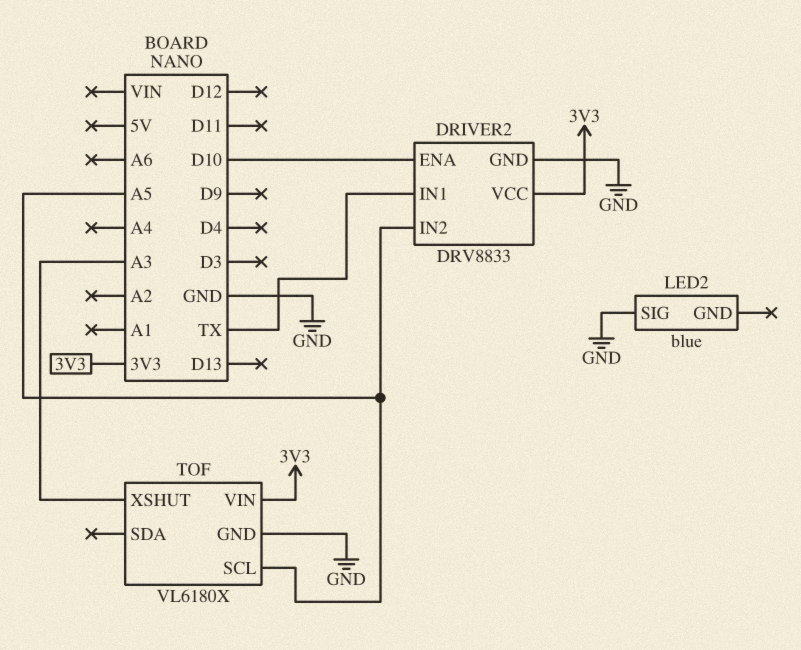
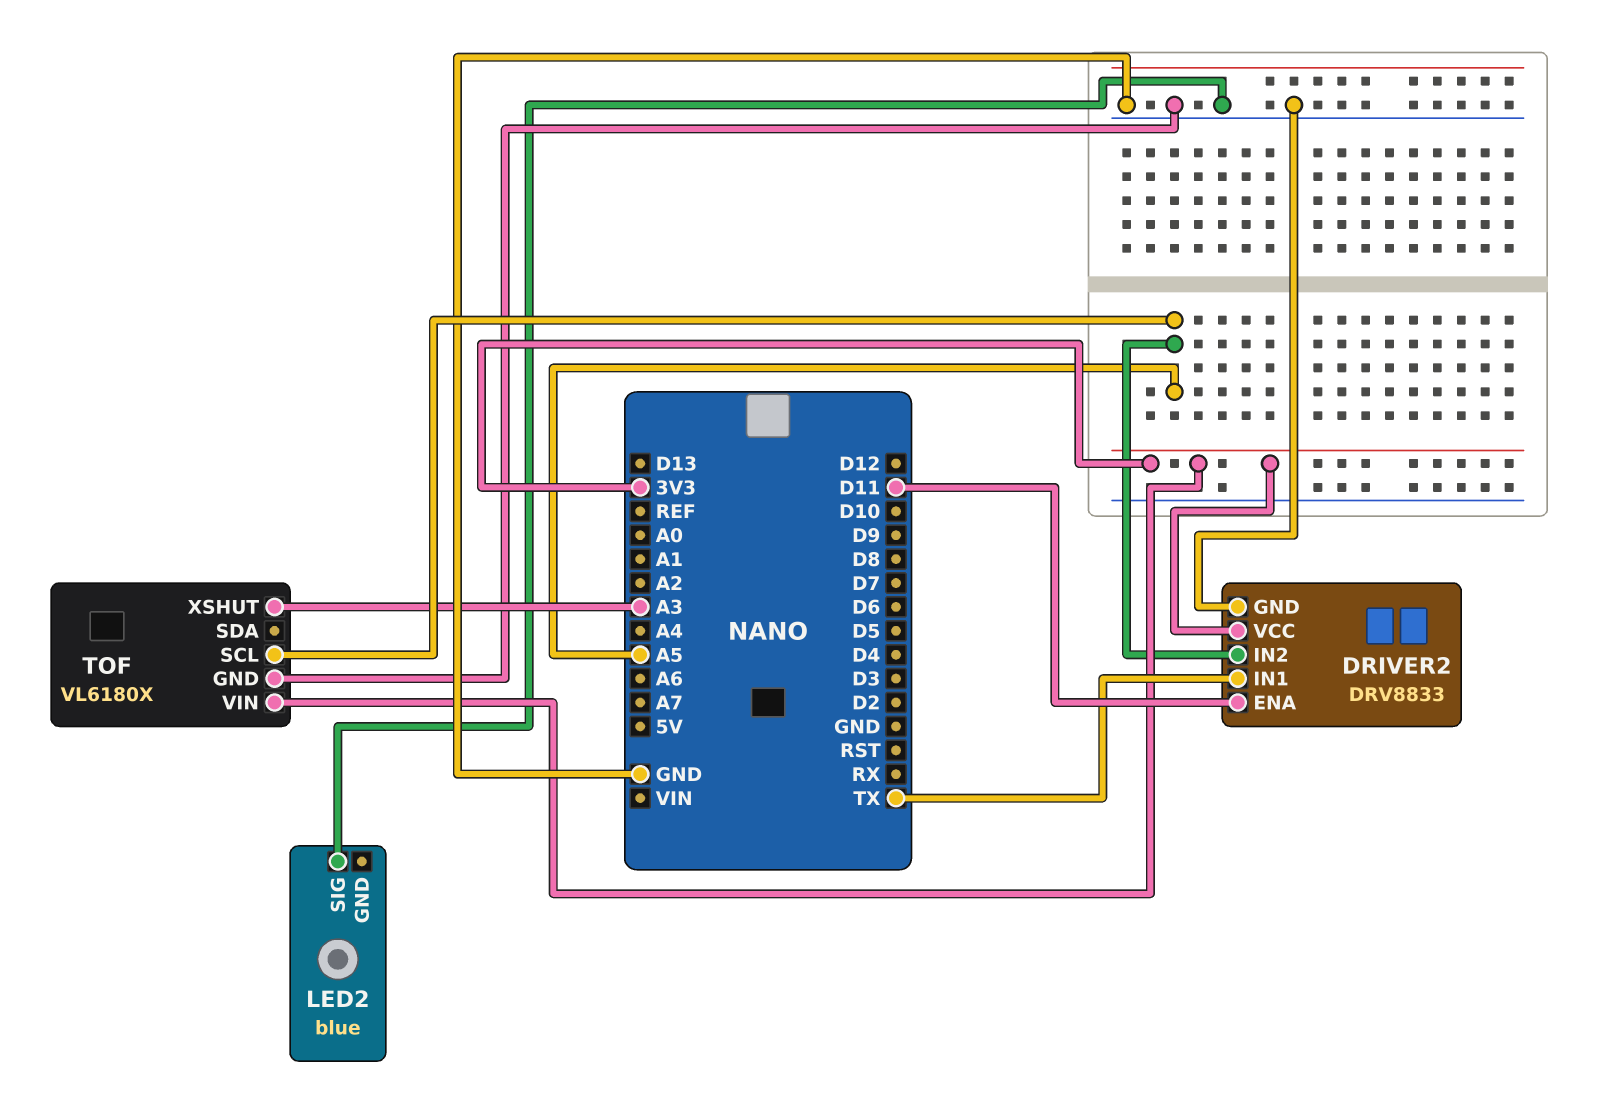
DRIVER2 pin ENA: D10 -> D11

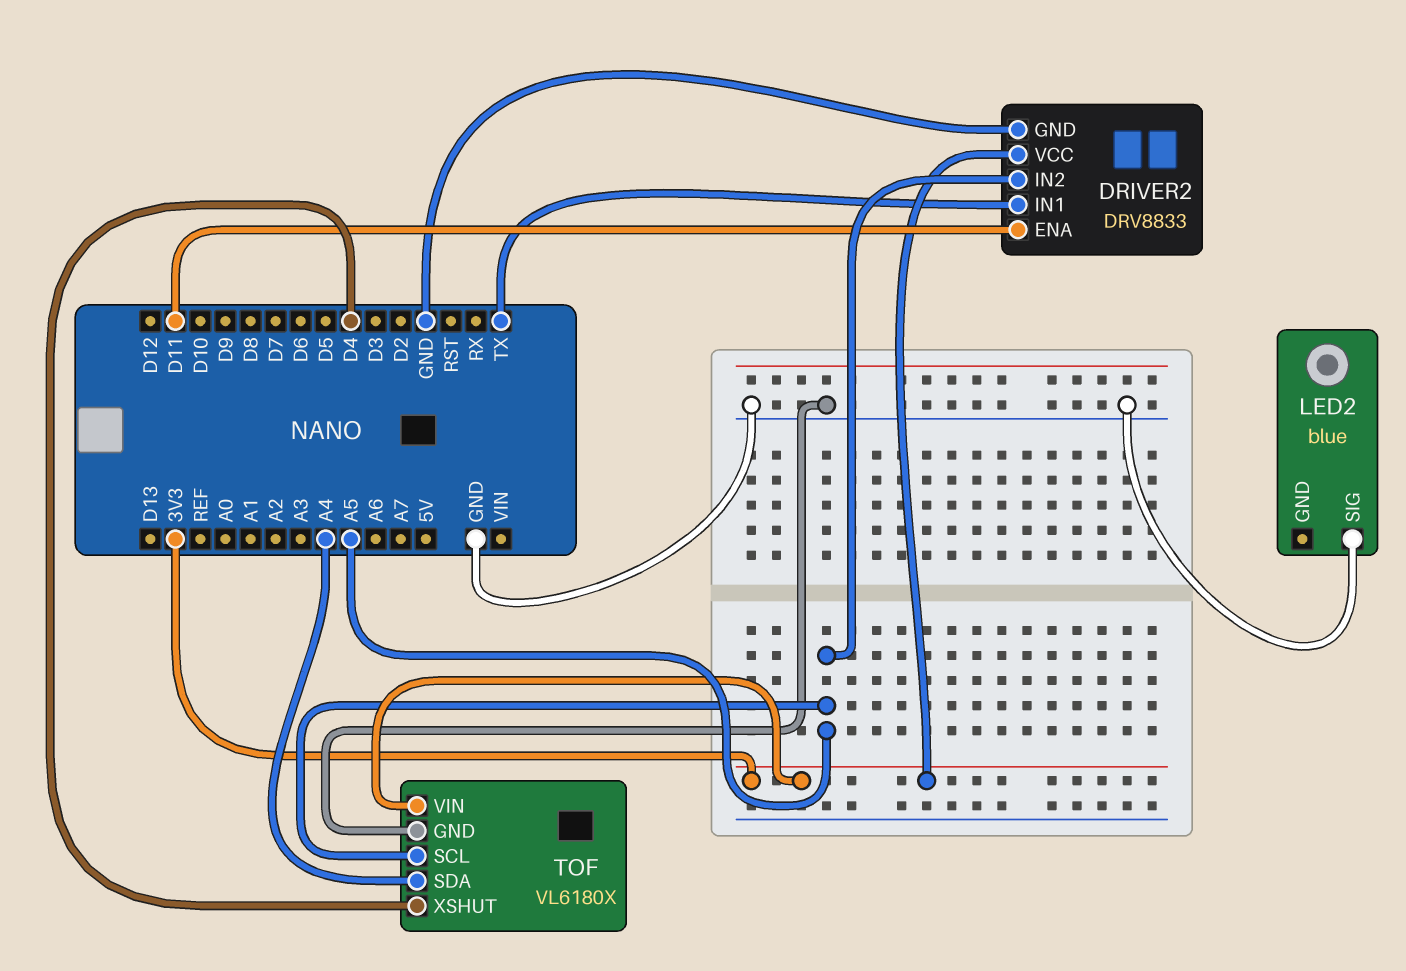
TOF pin SDA: none -> A4
TOF pin XSHUT: A3 -> D4

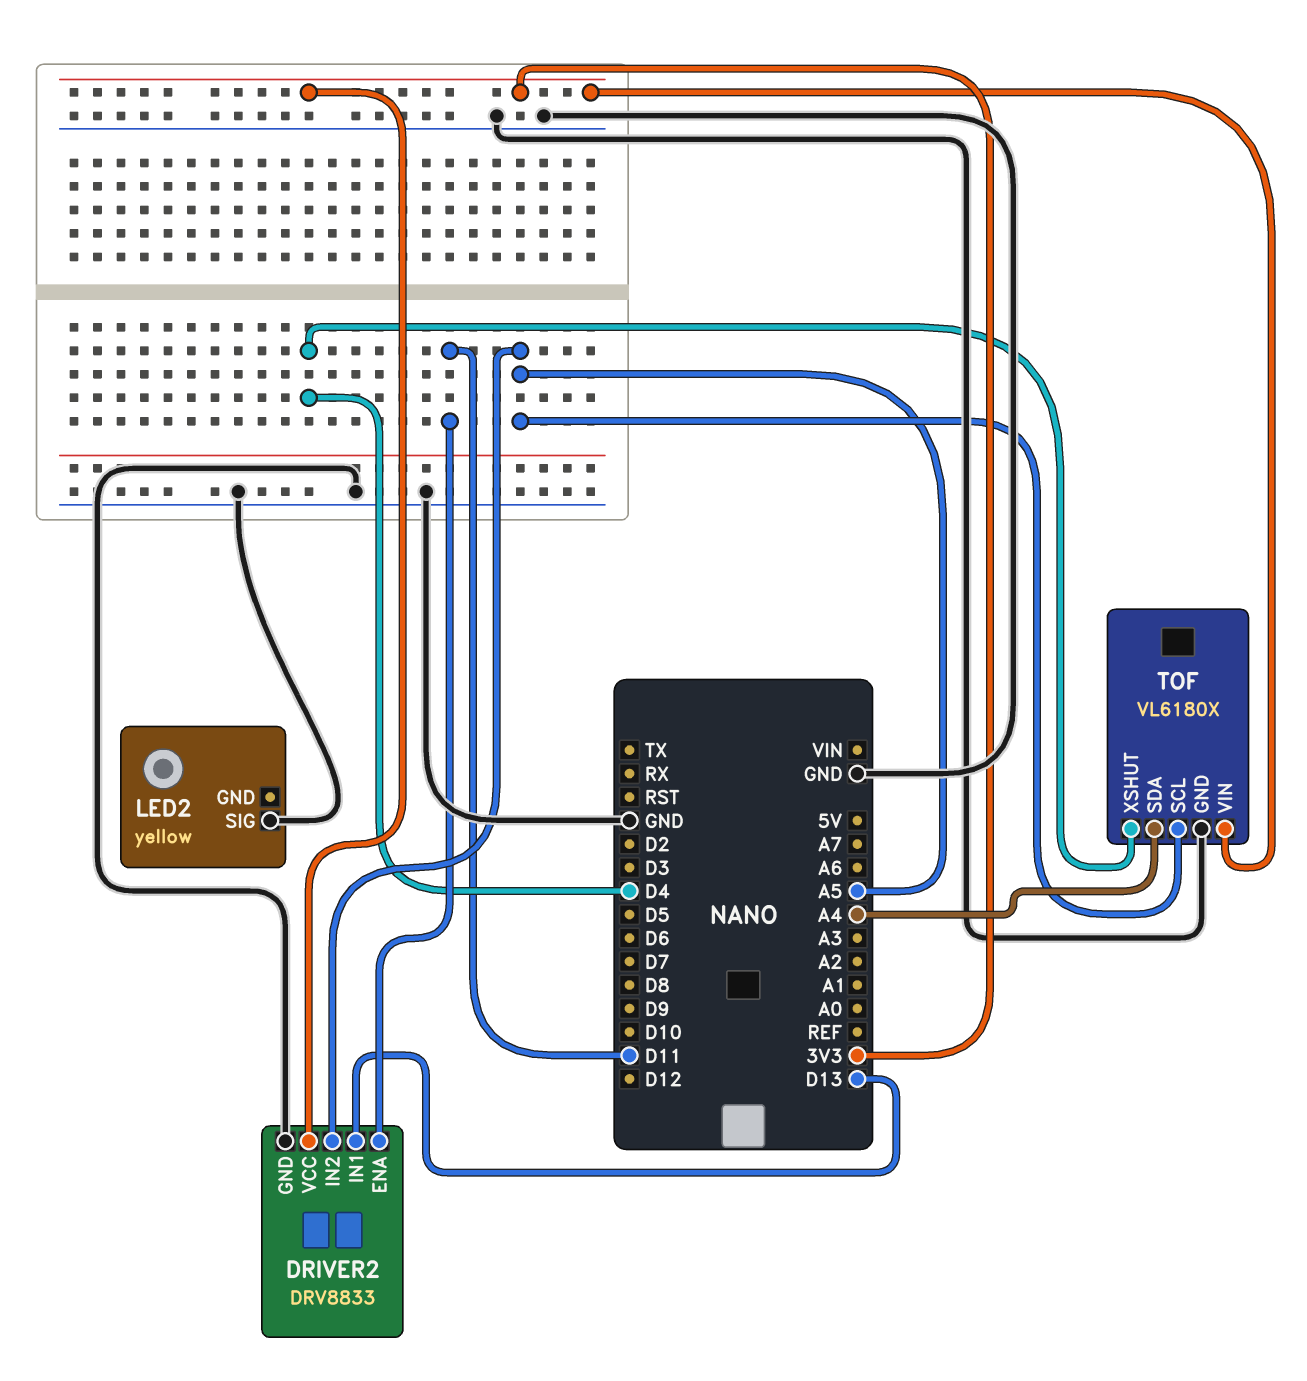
DRIVER2 pin IN1: TX -> D13
LED2: blue -> yellow

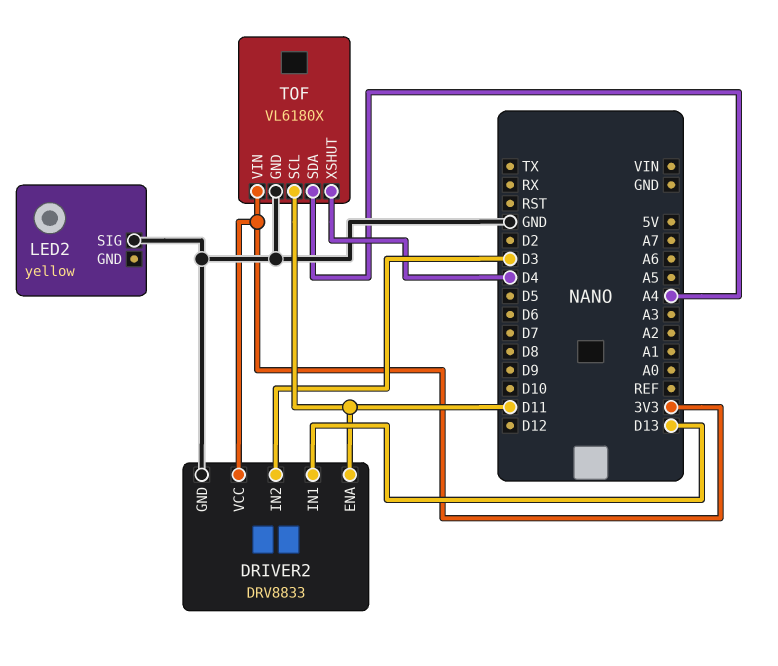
DRIVER2 pin IN2: A5 -> D3
TOF pin SCL: A5 -> D11

